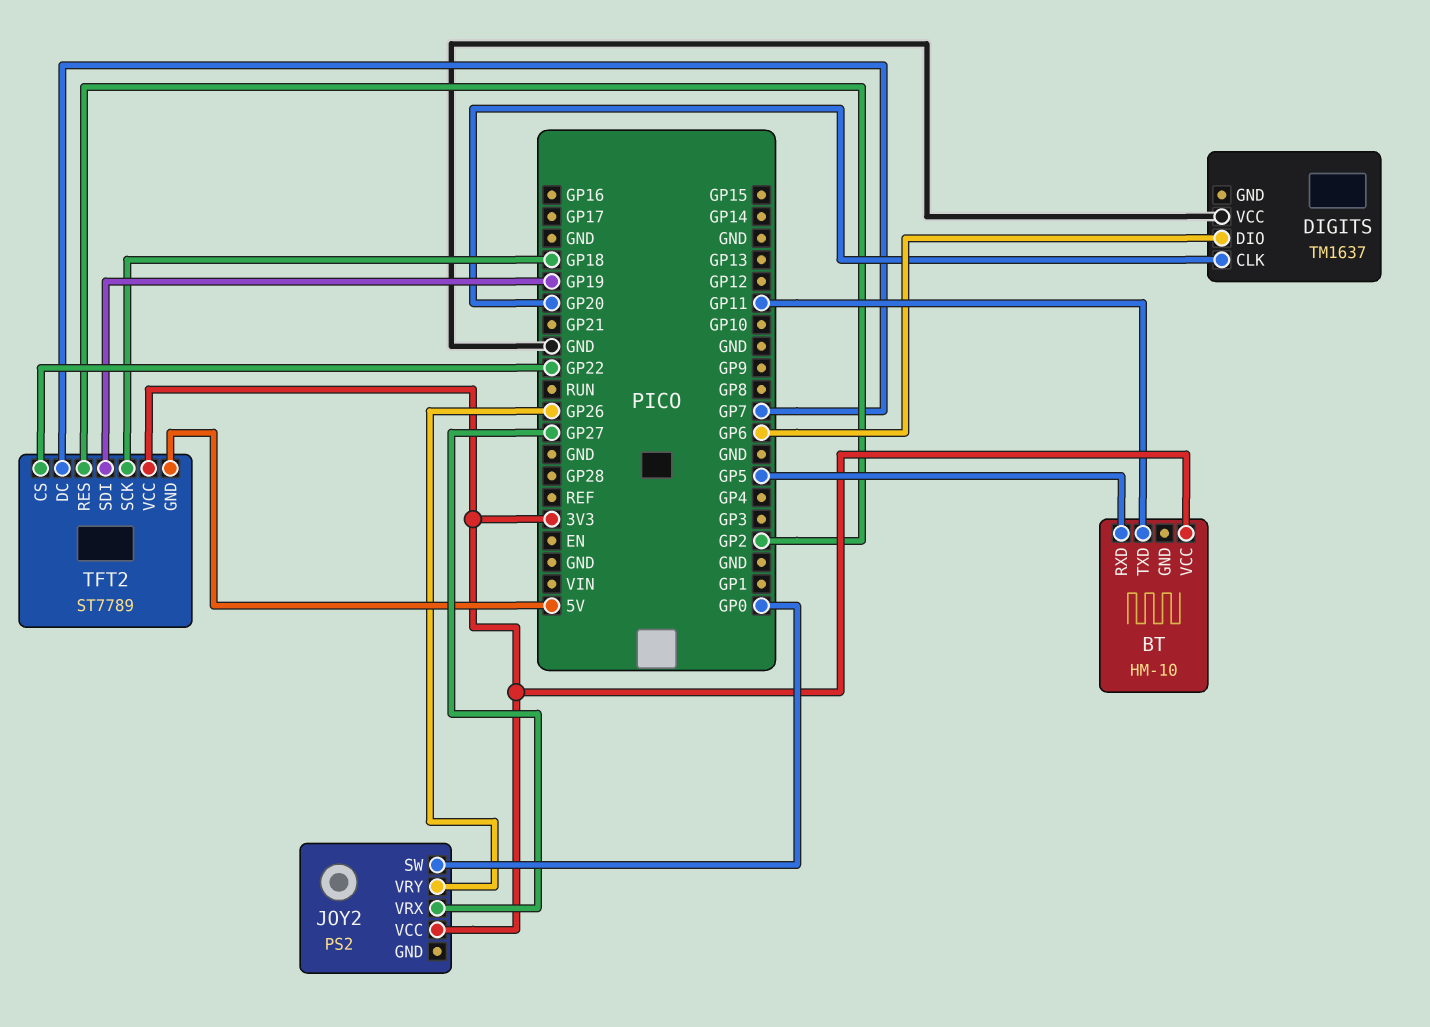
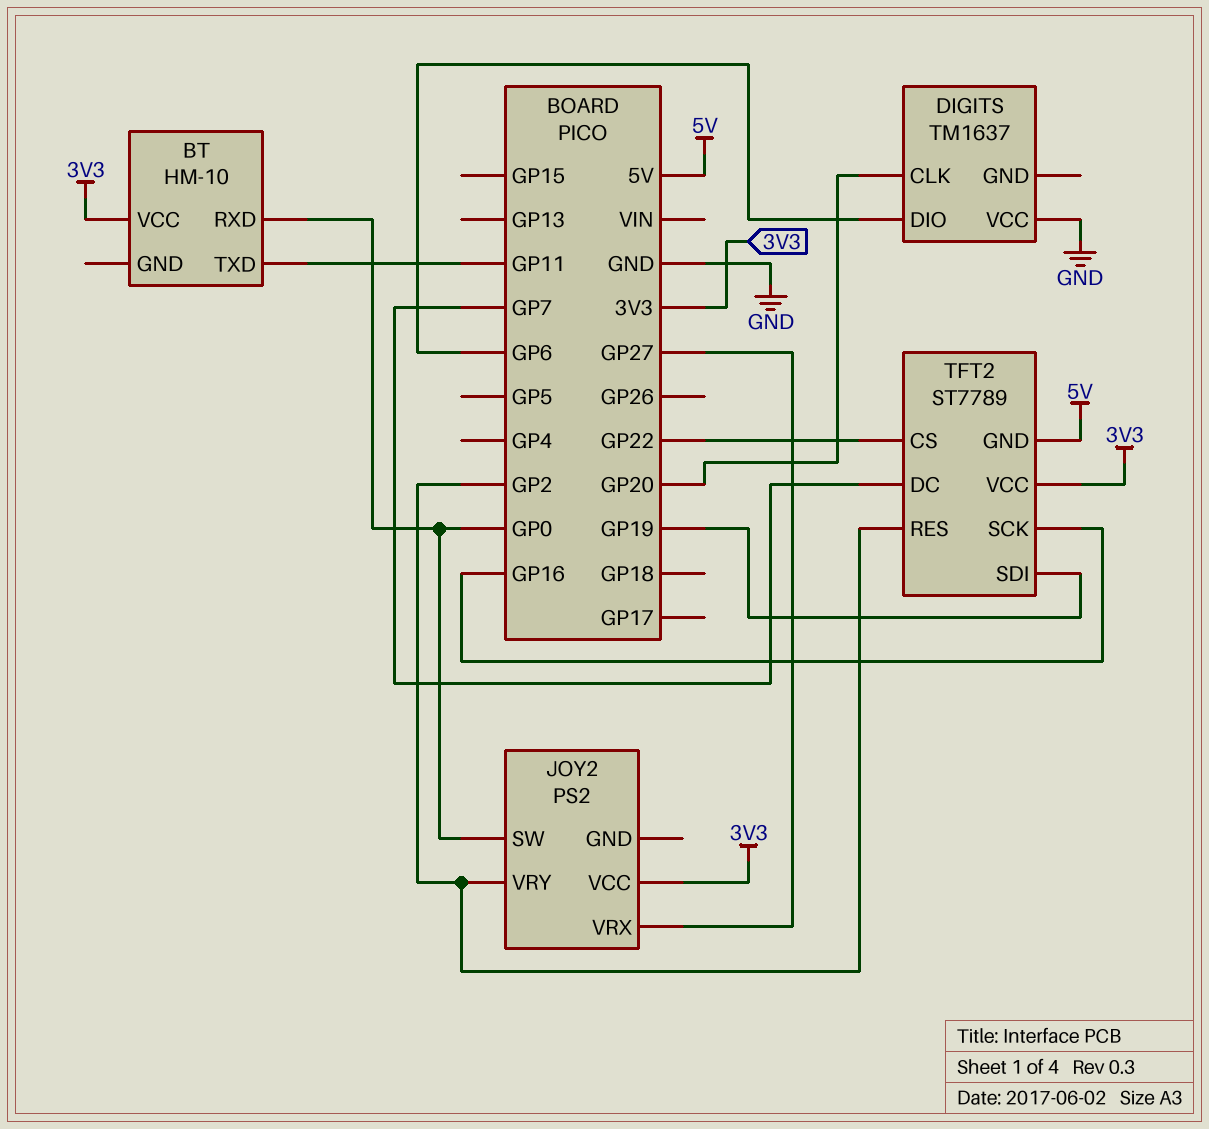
BT pin RXD: GP5 -> GP0
JOY2 pin VRY: GP26 -> GP2
TFT2 pin SCK: GP18 -> GP16

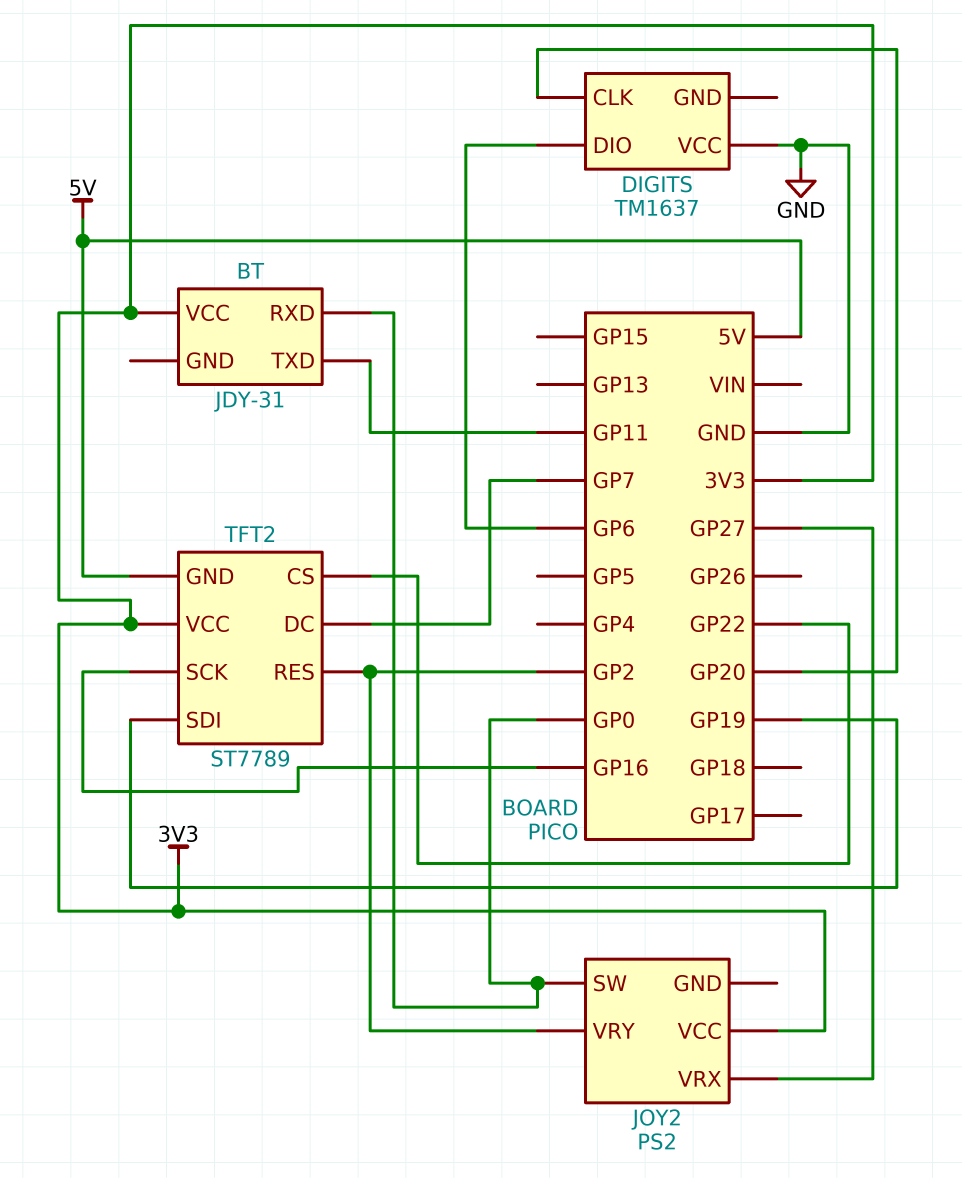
BT: HM-10 -> JDY-31

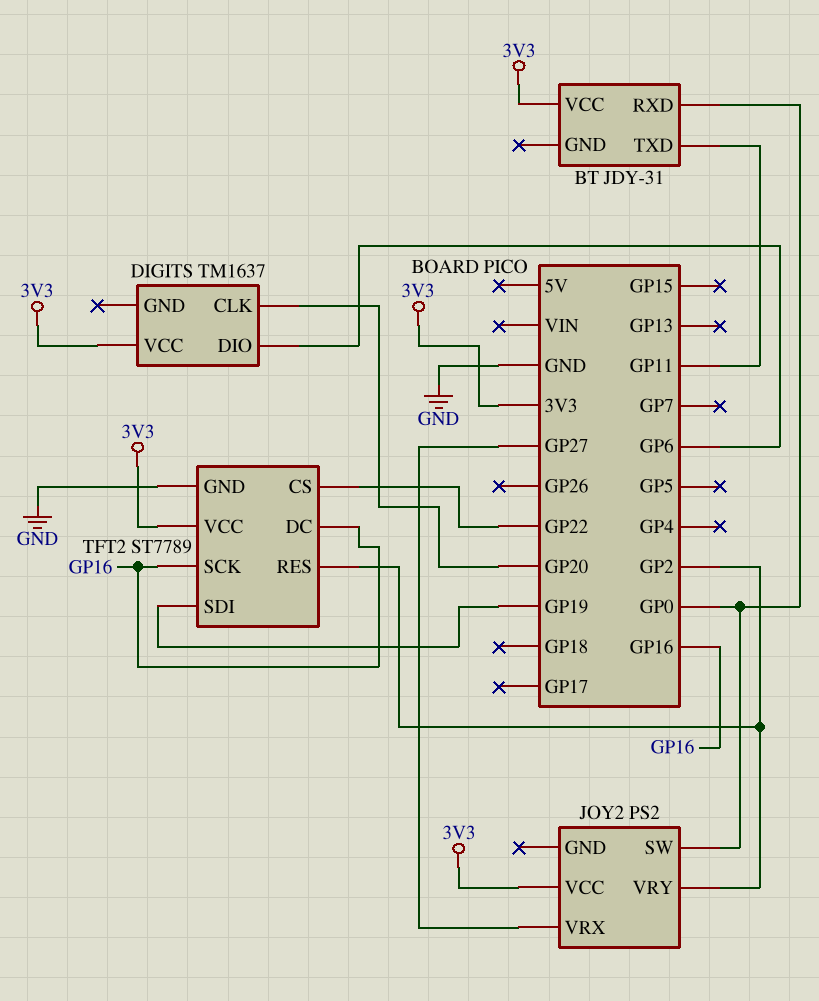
DIGITS pin VCC: GND -> 3V3
TFT2 pin DC: GP7 -> GP16
TFT2 pin GND: 5V -> GND

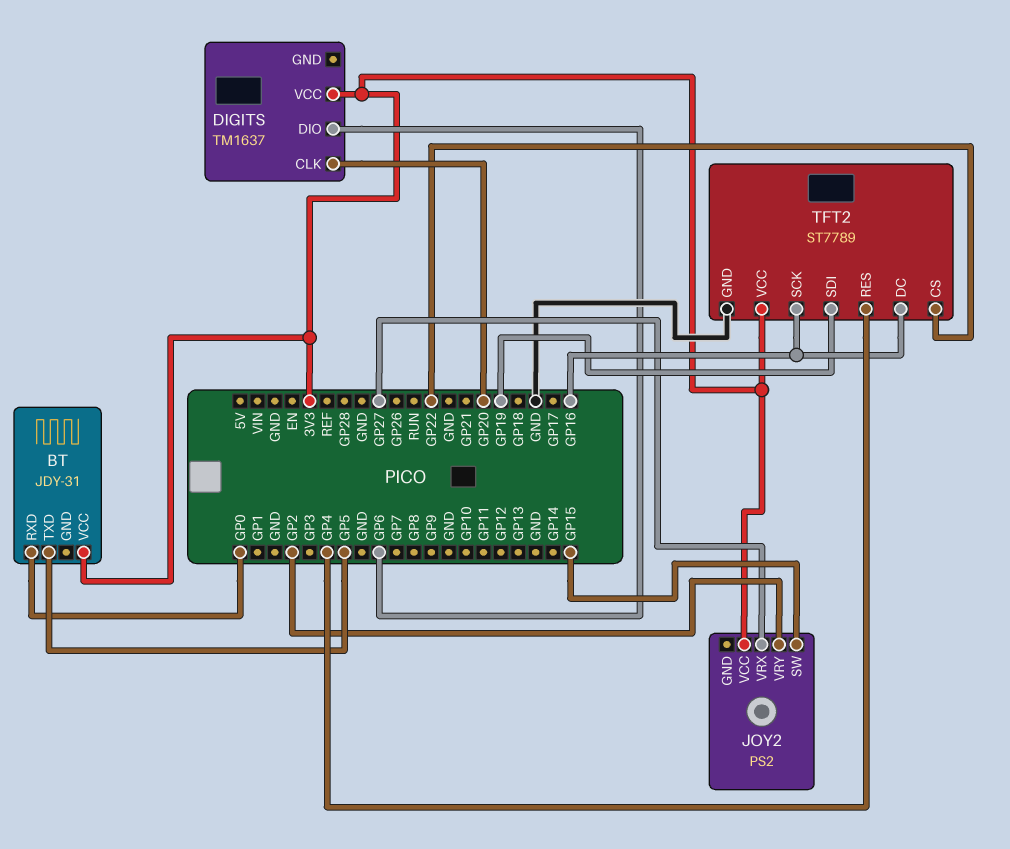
BT pin TXD: GP11 -> GP5
JOY2 pin SW: GP0 -> GP15
TFT2 pin RES: GP2 -> GP4

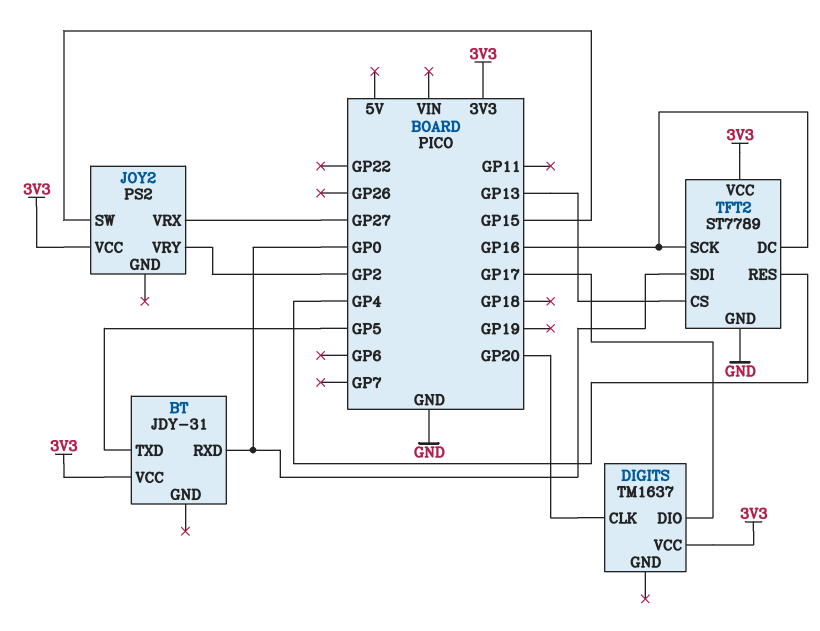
DIGITS pin DIO: GP6 -> GP17
TFT2 pin CS: GP22 -> GP13
TFT2 pin SDI: GP19 -> GP0

